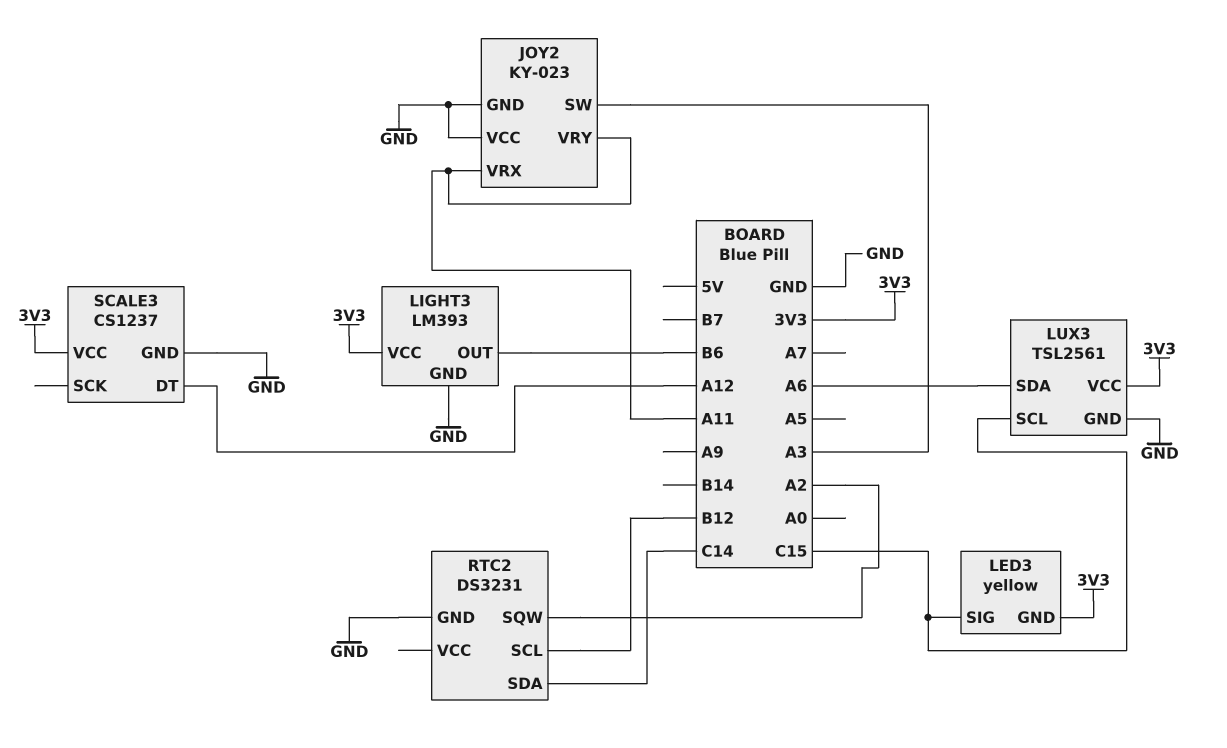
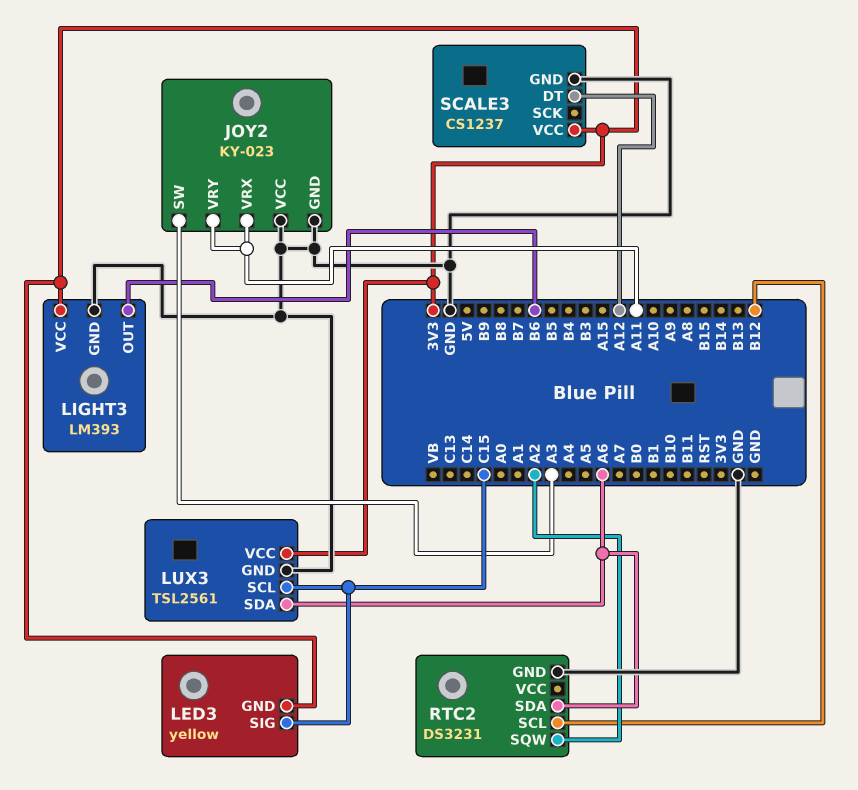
RTC2 pin SDA: C14 -> A6

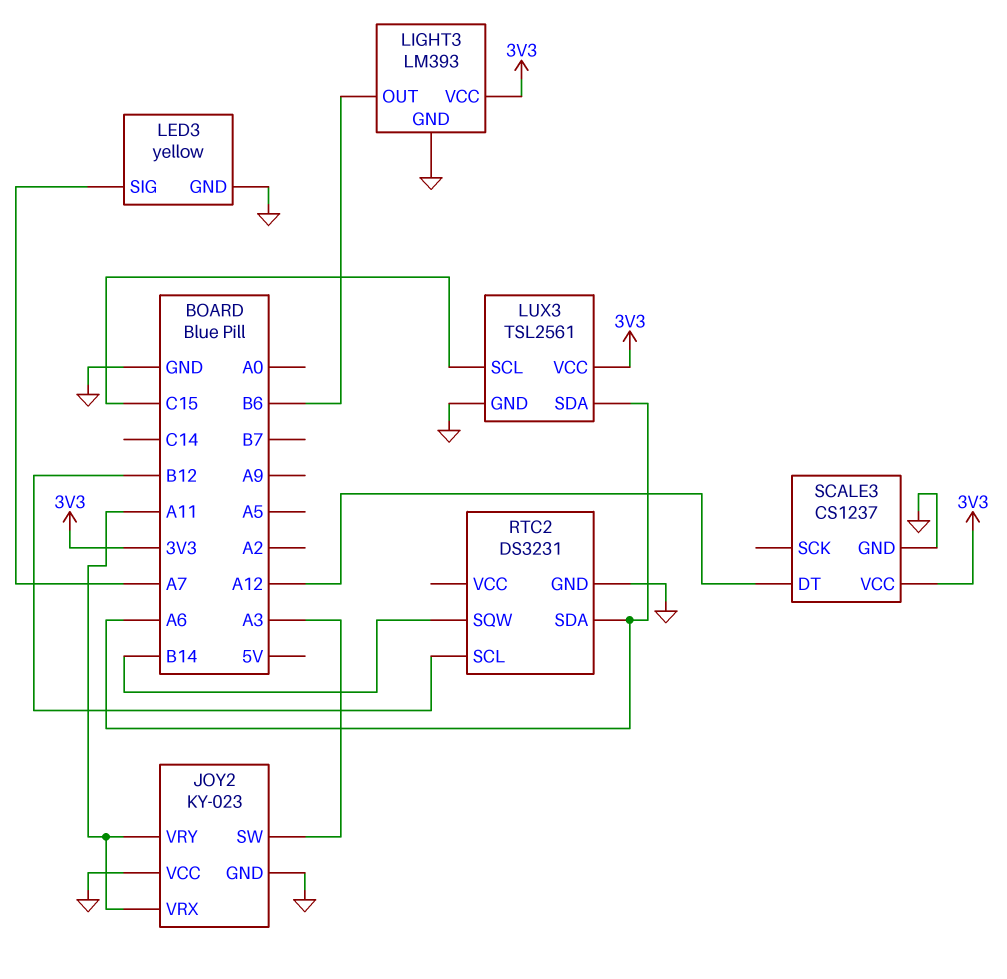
LED3 pin GND: 3V3 -> GND
LED3 pin SIG: C15 -> A7
RTC2 pin SQW: A2 -> B14

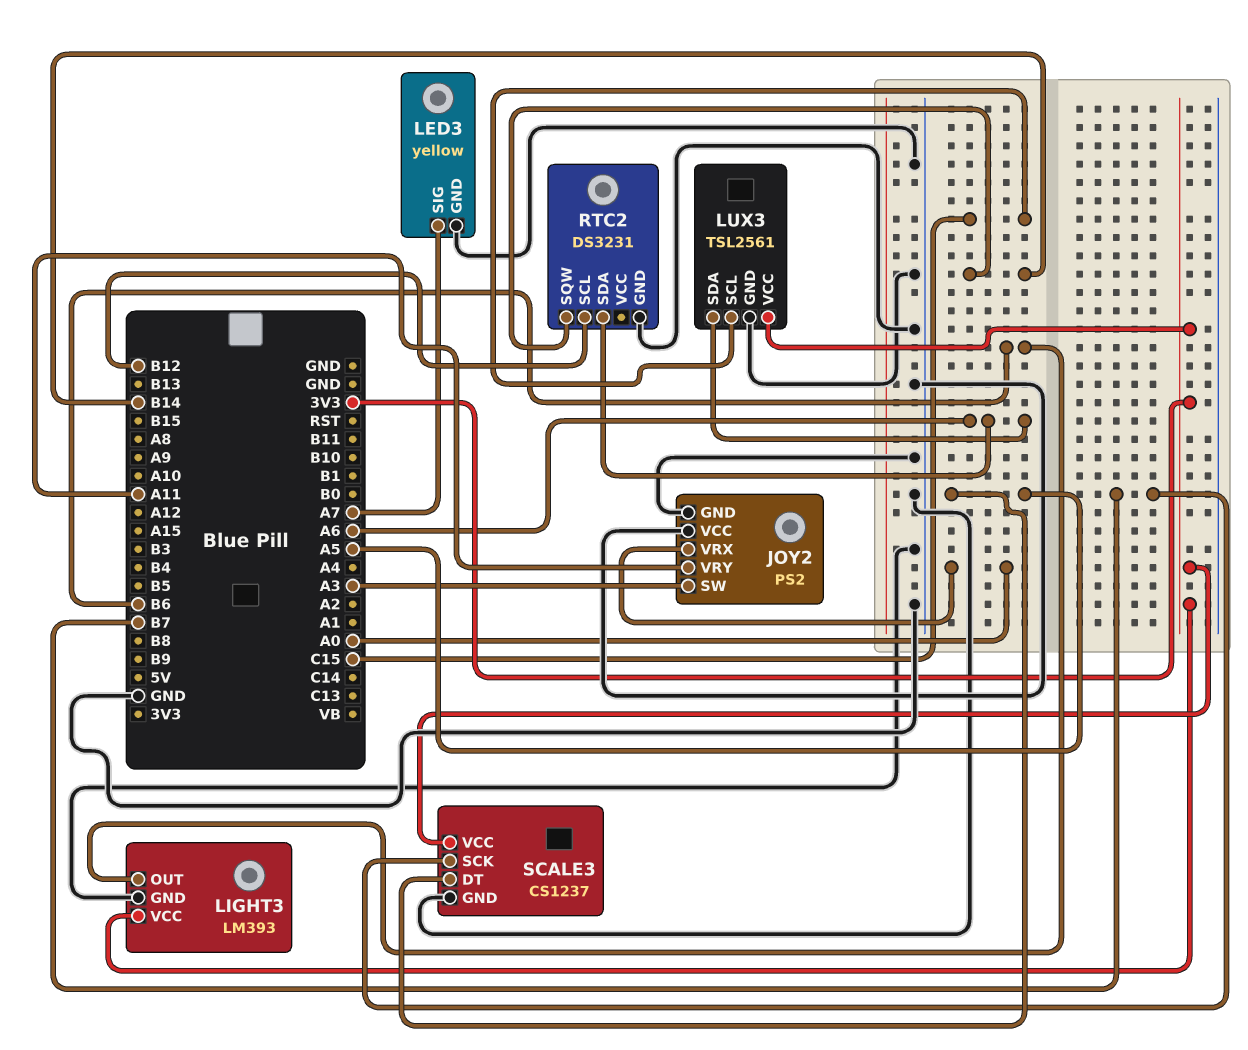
JOY2: KY-023 -> PS2
JOY2 pin VRX: A11 -> A0
SCALE3 pin DT: A12 -> A5
SCALE3 pin SCK: none -> B7

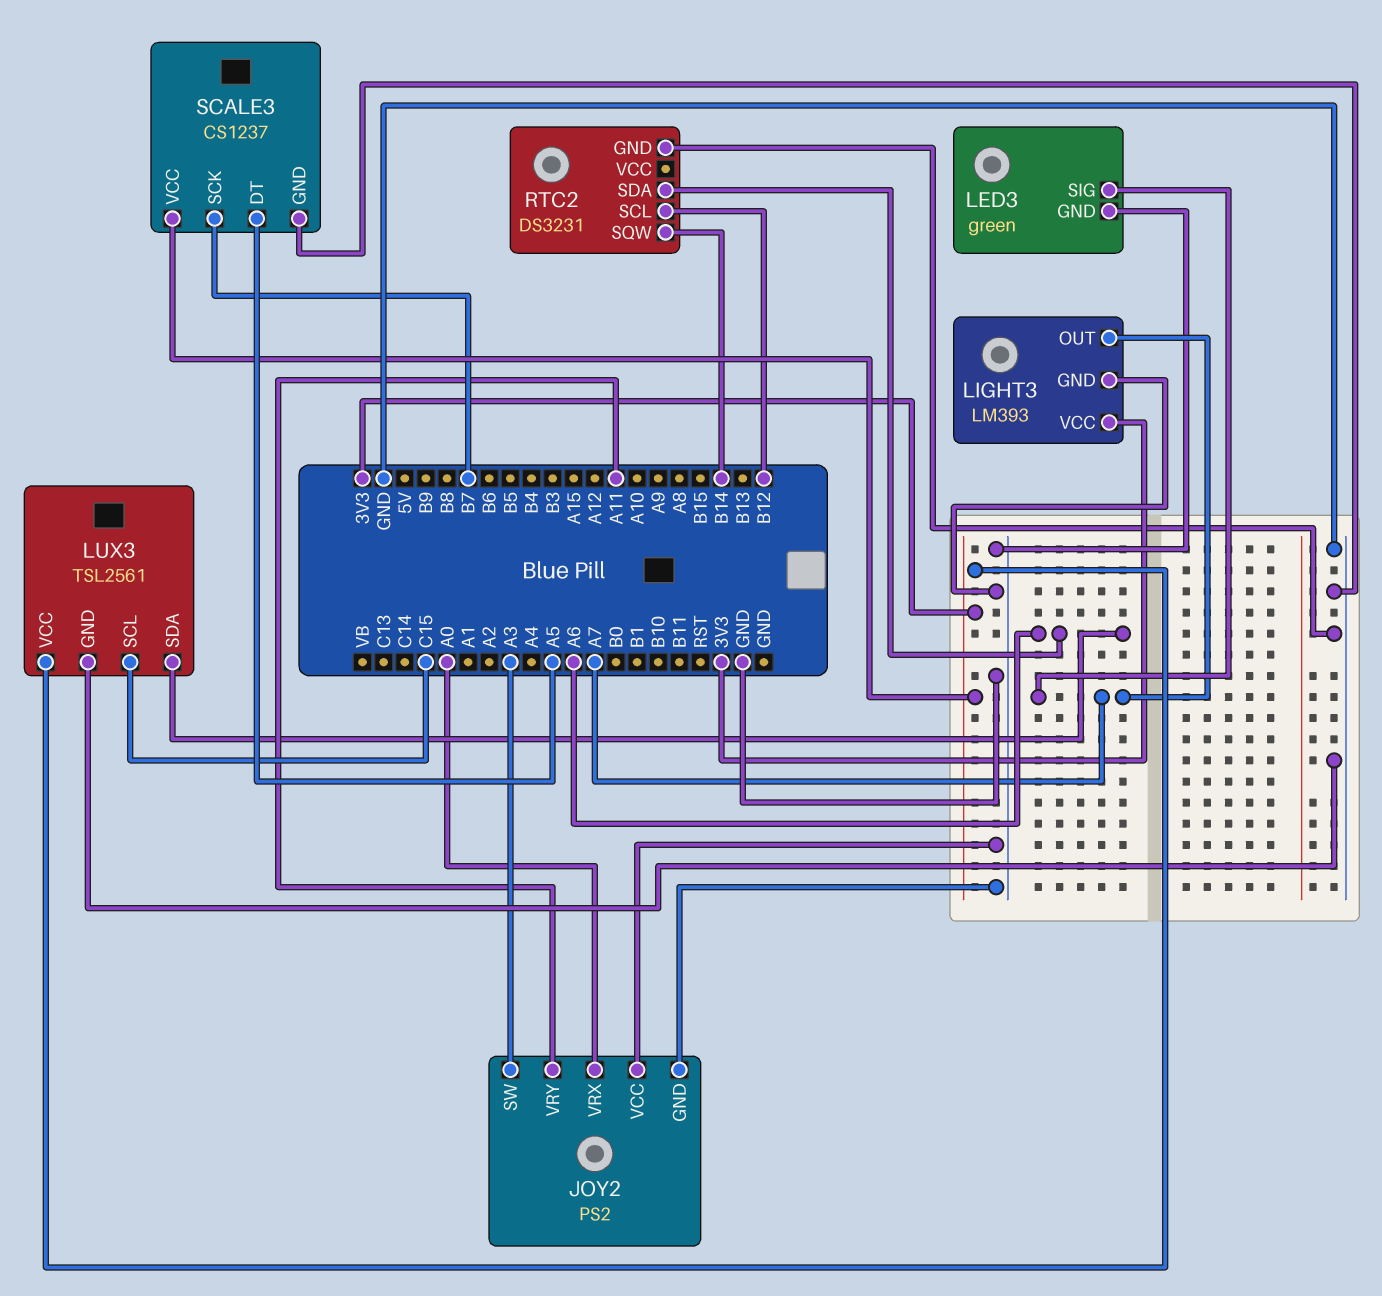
LED3: yellow -> green
LIGHT3 pin OUT: B6 -> A7

